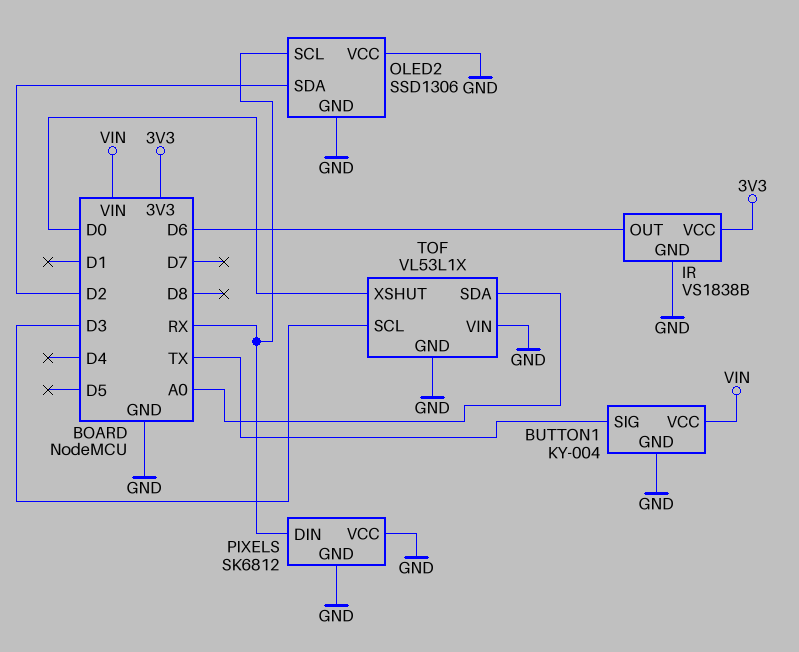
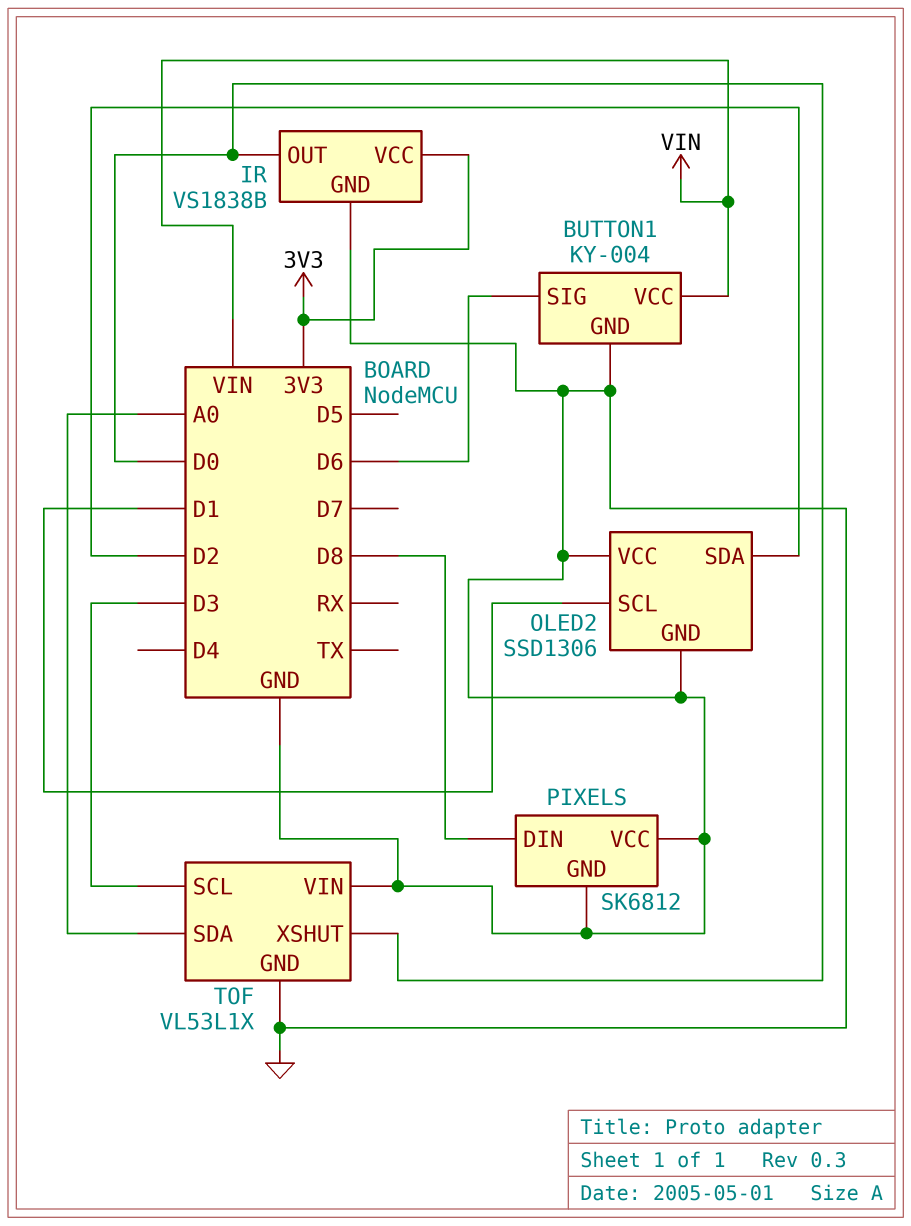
BUTTON1 pin SIG: TX -> D6
IR pin OUT: D6 -> D0
OLED2 pin SCL: RX -> D1
PIXELS pin DIN: RX -> D8

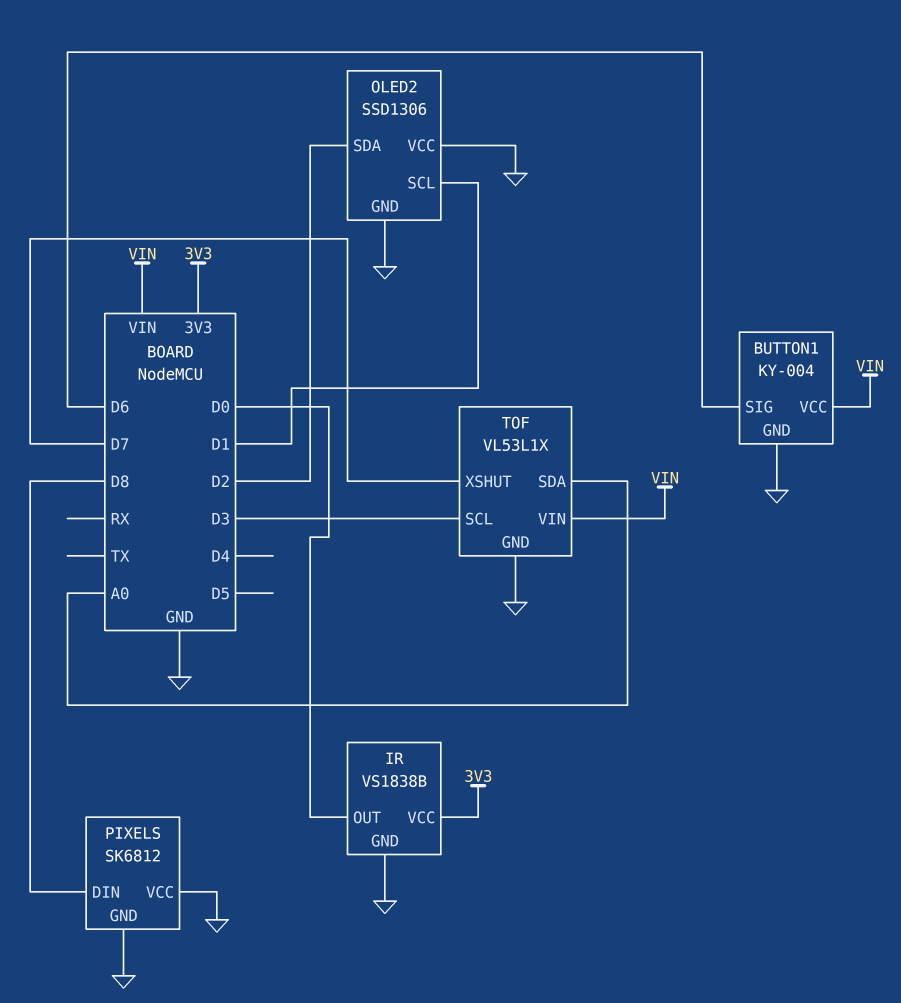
TOF pin VIN: GND -> VIN
TOF pin XSHUT: D0 -> D7

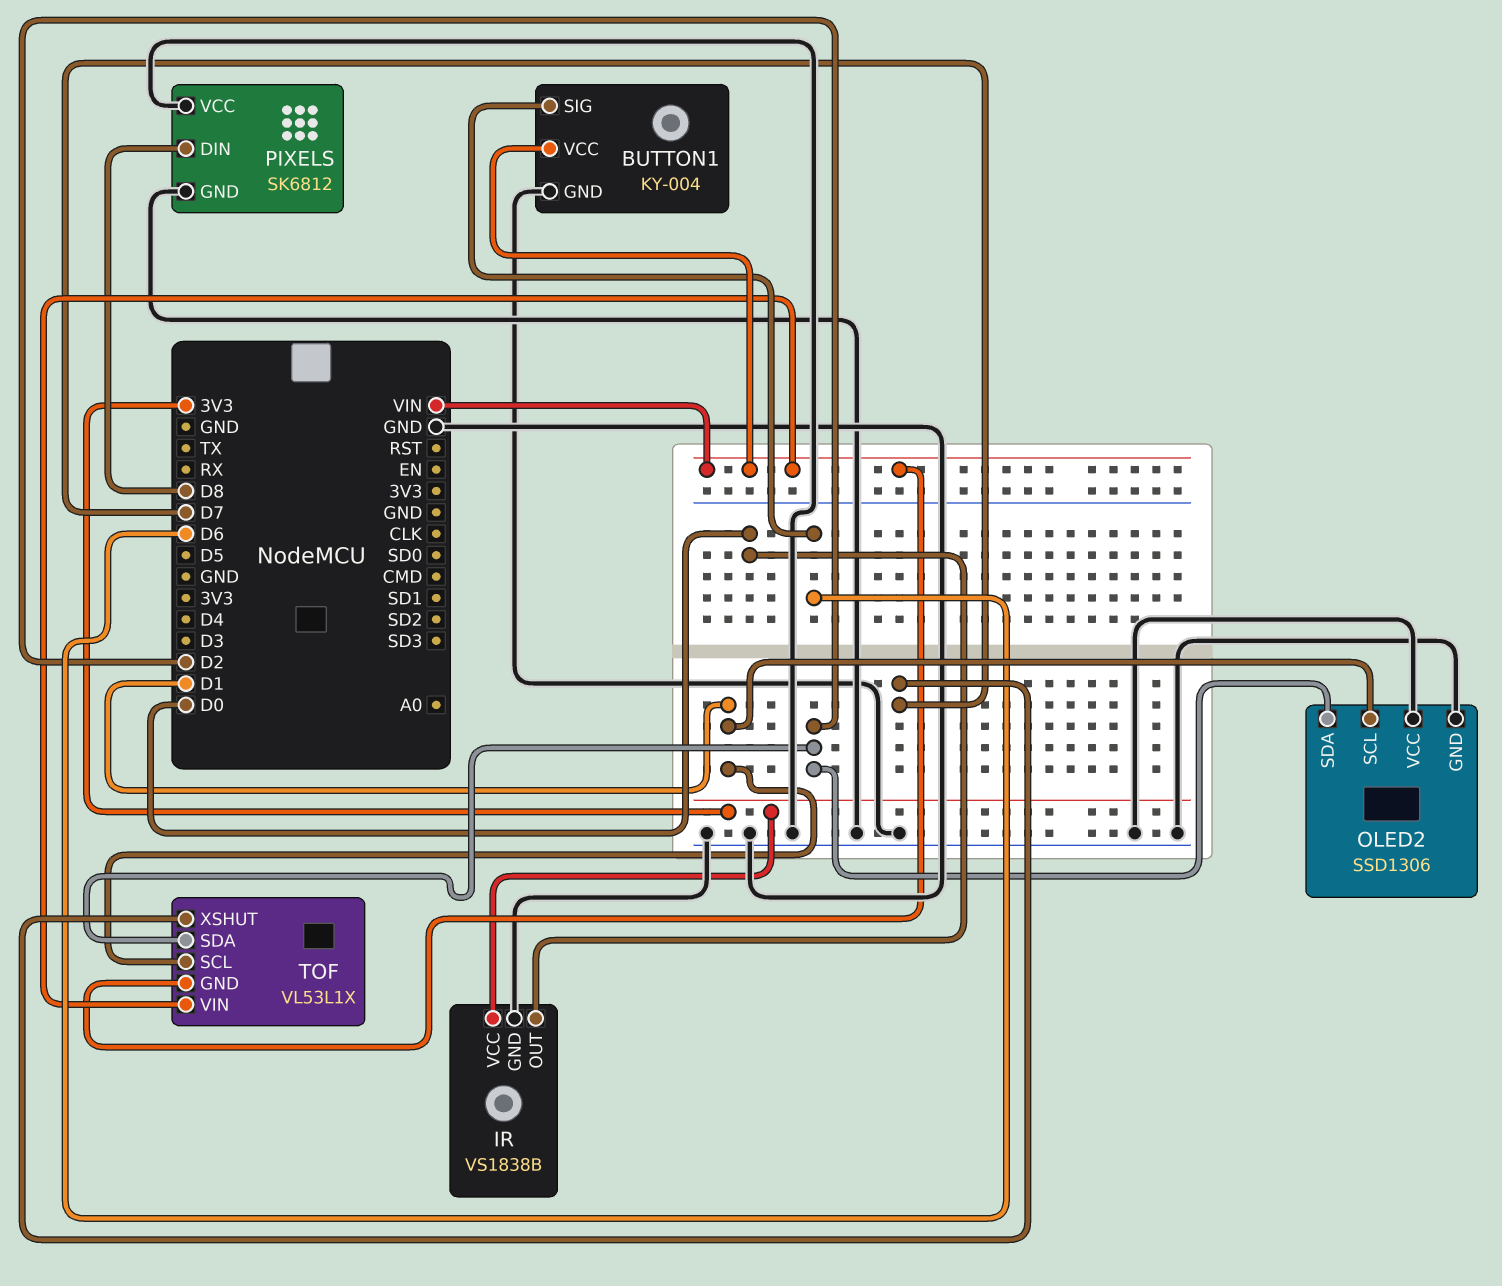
TOF pin GND: GND -> VIN
TOF pin SCL: D3 -> D1
TOF pin SDA: A0 -> D2

